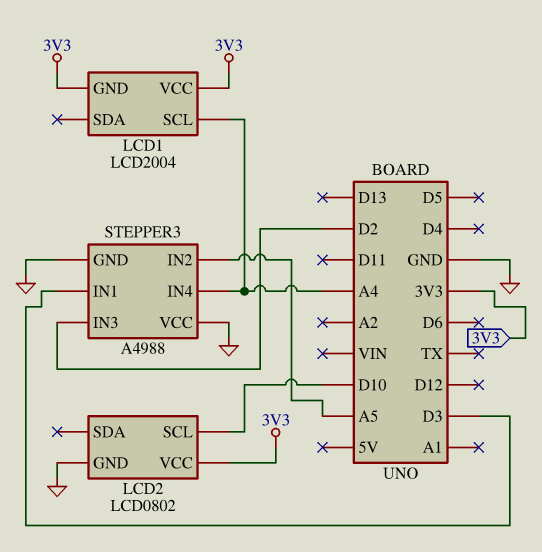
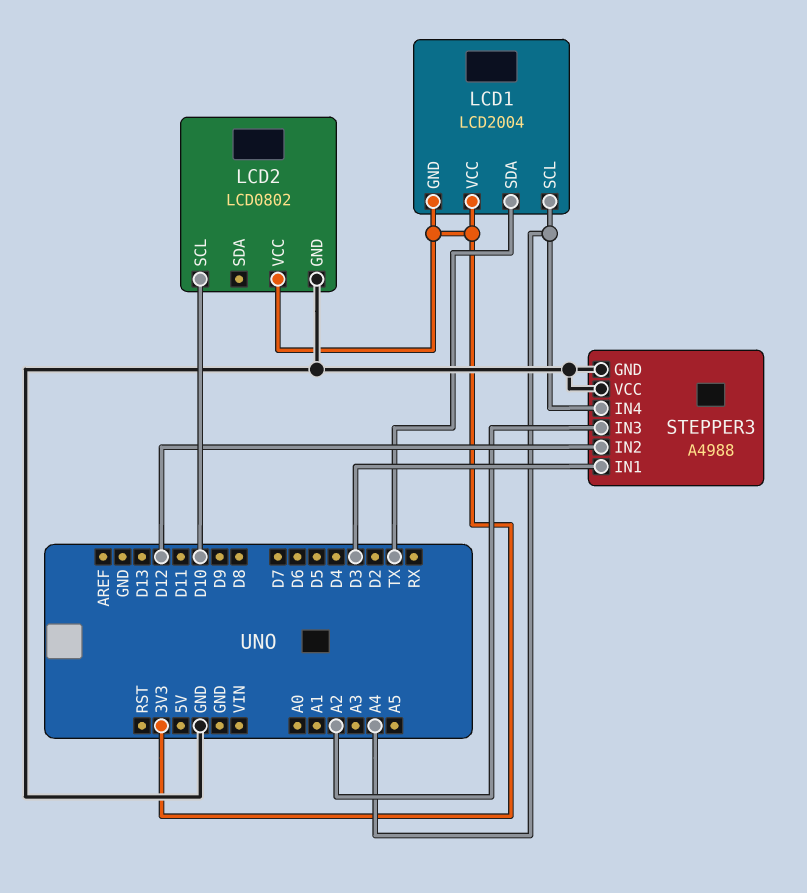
LCD1 pin SDA: none -> TX
STEPPER3 pin IN2: A5 -> D12
STEPPER3 pin IN3: D2 -> A2

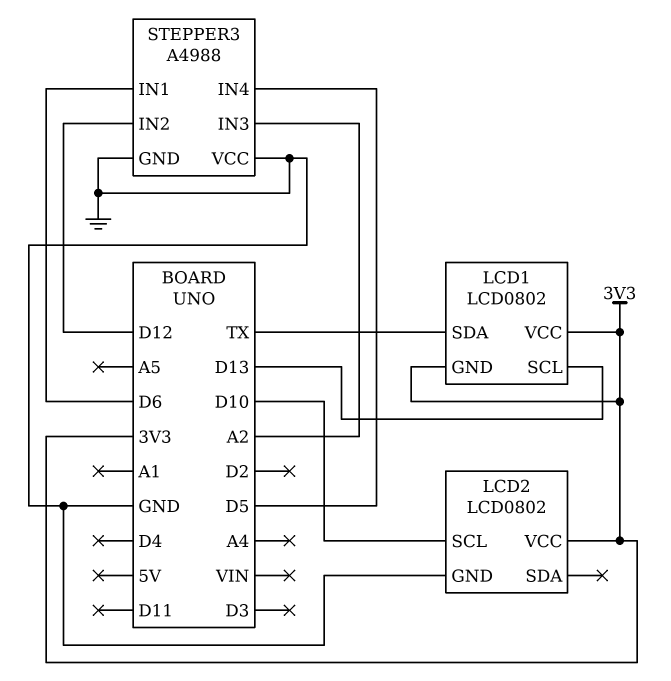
LCD1: LCD2004 -> LCD0802
LCD1 pin SCL: A4 -> D13
STEPPER3 pin IN1: D3 -> D6
STEPPER3 pin IN4: A4 -> D5

